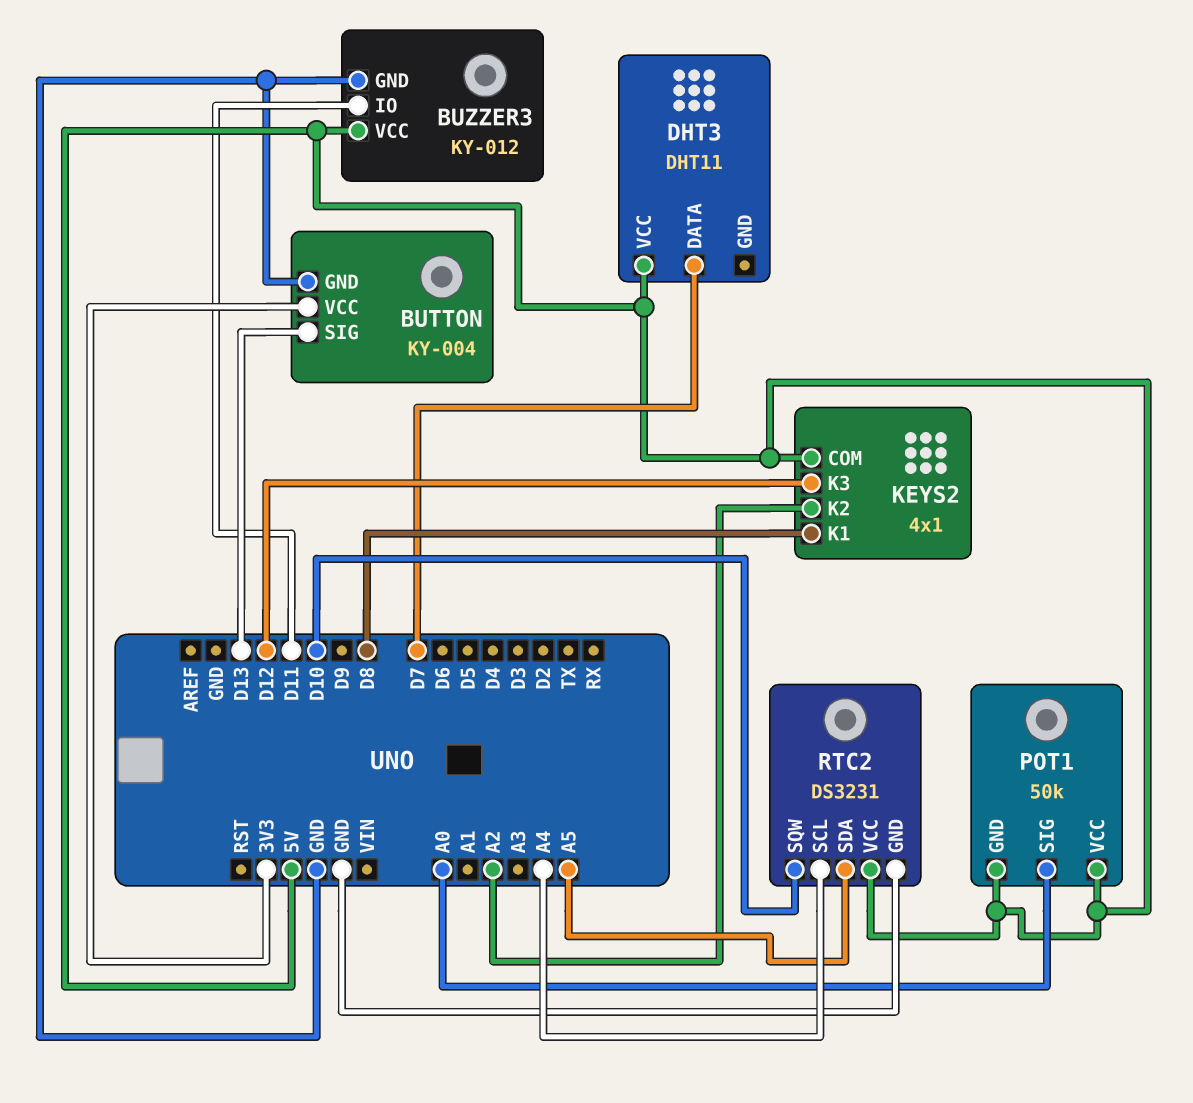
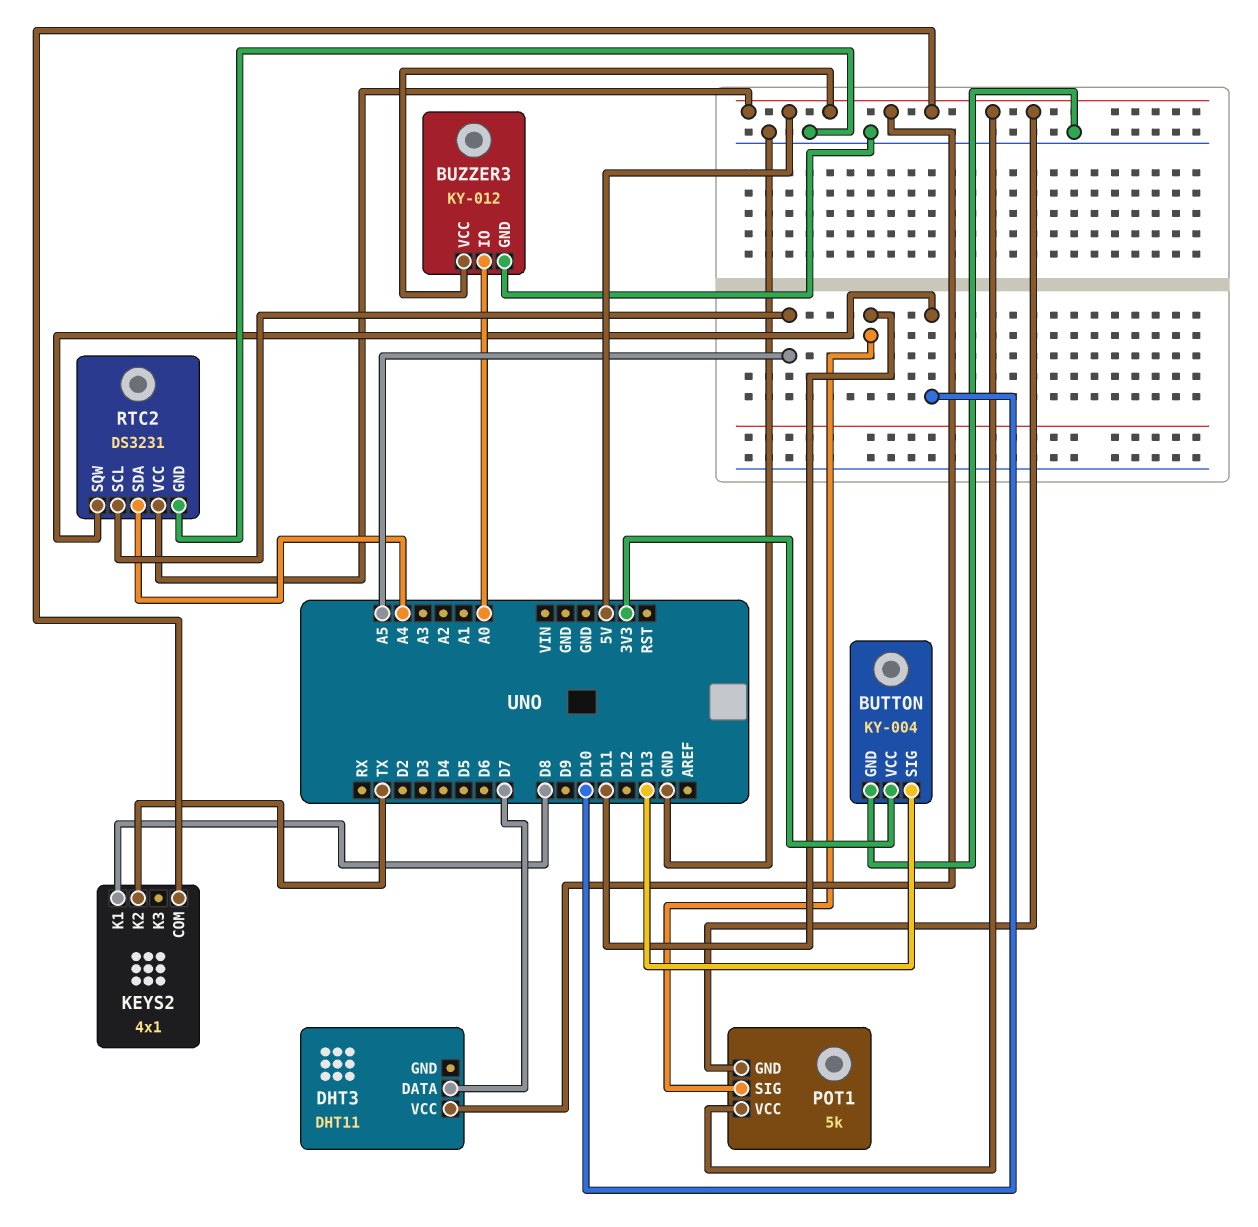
BUZZER3 pin IO: D11 -> A0
KEYS2 pin K2: A2 -> TX
KEYS2 pin K3: D12 -> none
POT1: 50k -> 5k
POT1 pin SIG: A0 -> D11
RTC2 pin SCL: A4 -> A5
RTC2 pin SDA: A5 -> A4

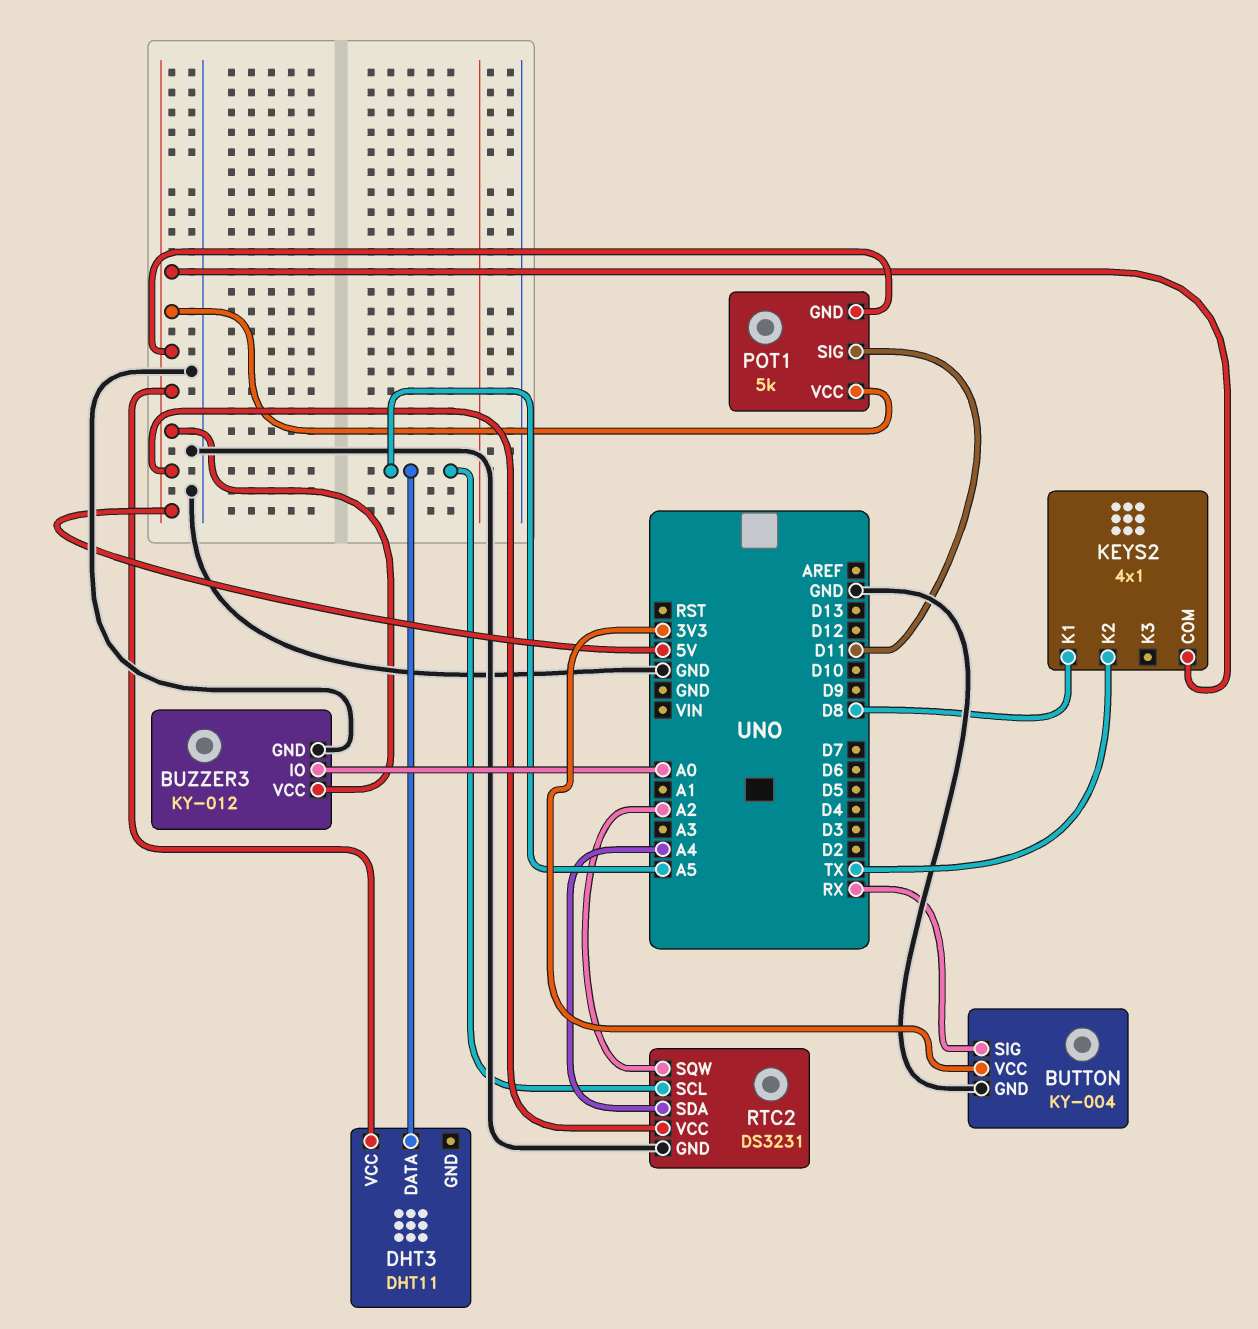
BUTTON pin SIG: D13 -> RX
DHT3 pin DATA: D7 -> A5
RTC2 pin SQW: D10 -> A2

